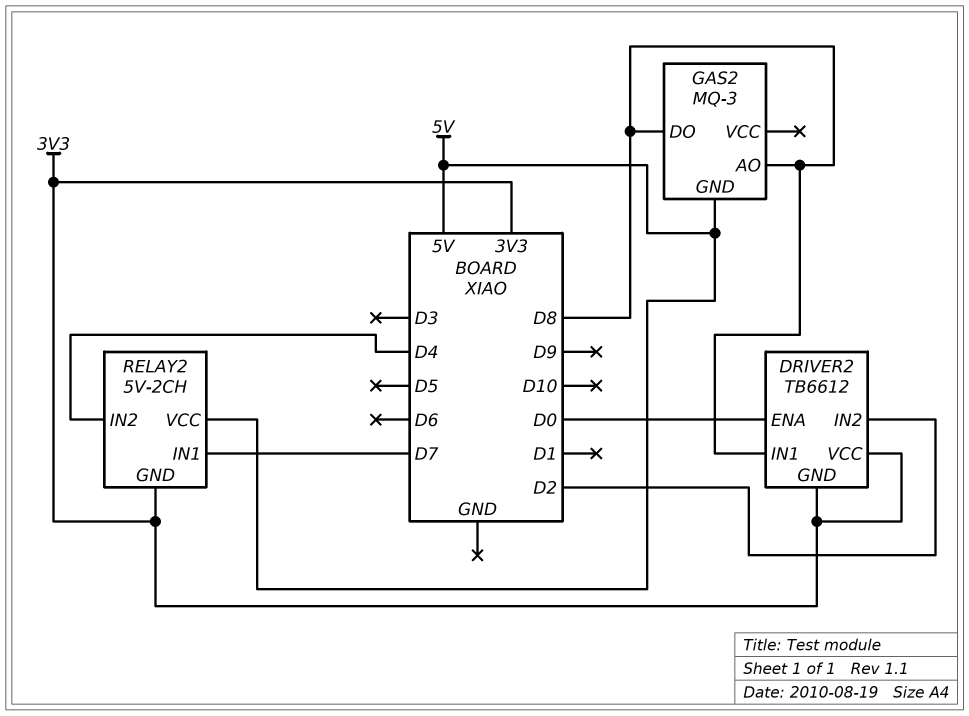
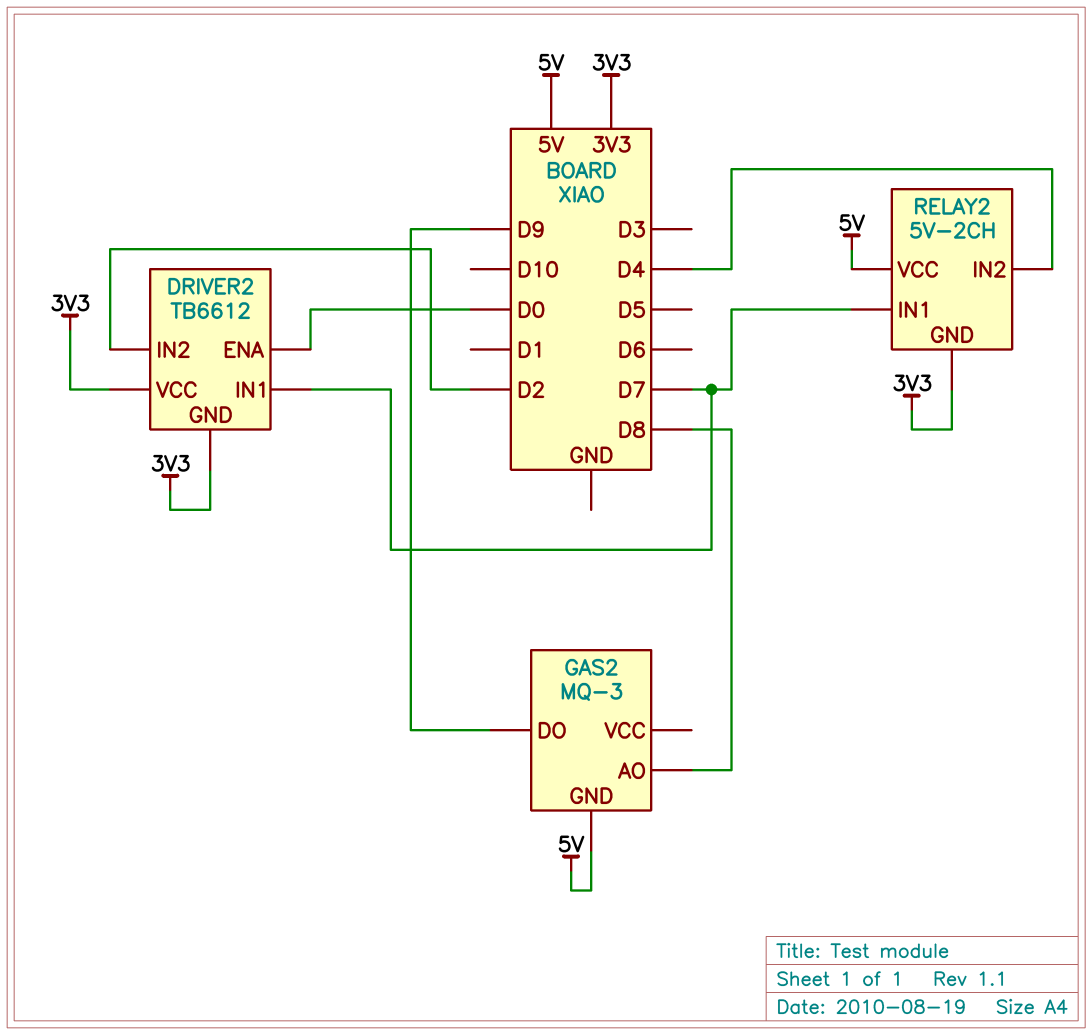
DRIVER2 pin IN1: D8 -> D7
GAS2 pin DO: D8 -> D9

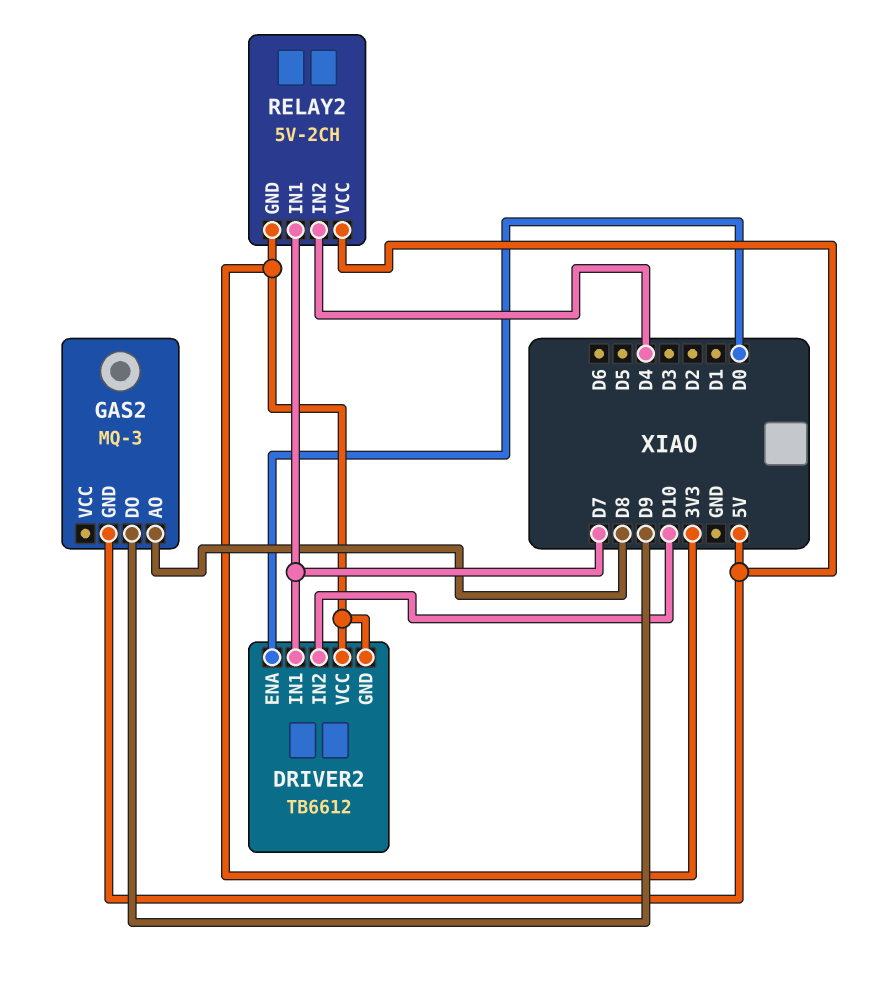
DRIVER2 pin IN2: D2 -> D10

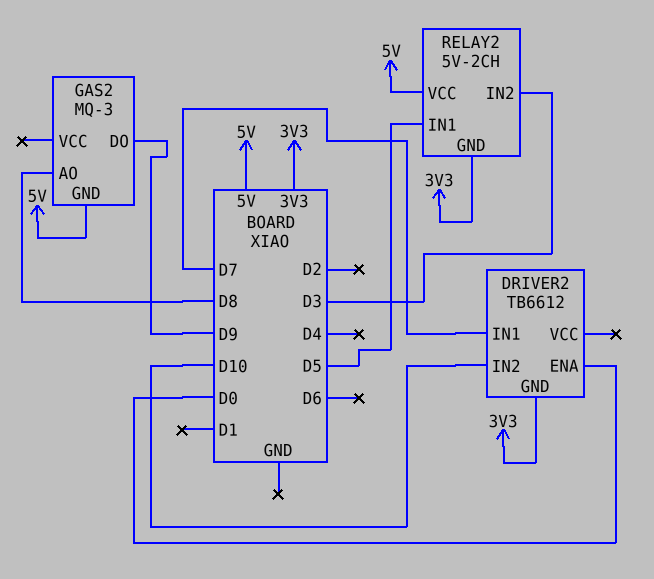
DRIVER2 pin VCC: 3V3 -> none
RELAY2 pin IN1: D7 -> D5
RELAY2 pin IN2: D4 -> D3

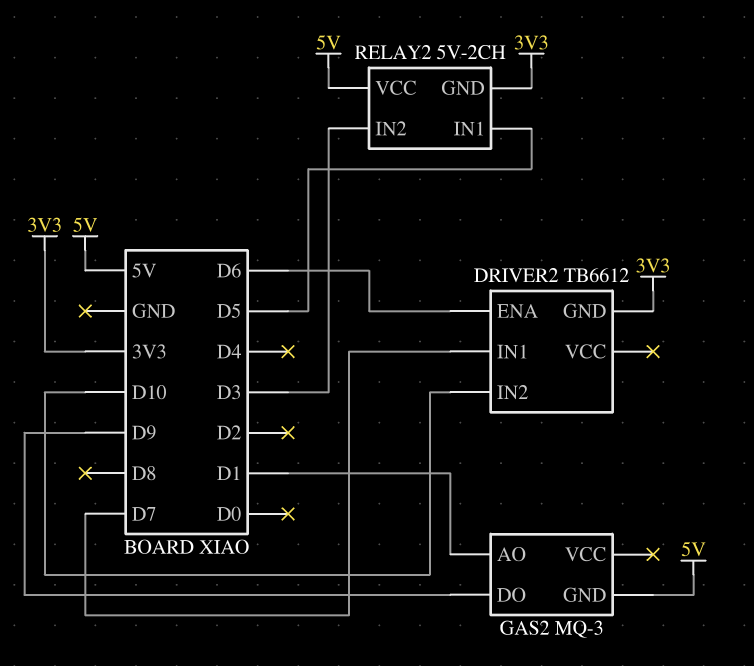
DRIVER2 pin ENA: D0 -> D6
GAS2 pin AO: D8 -> D1

